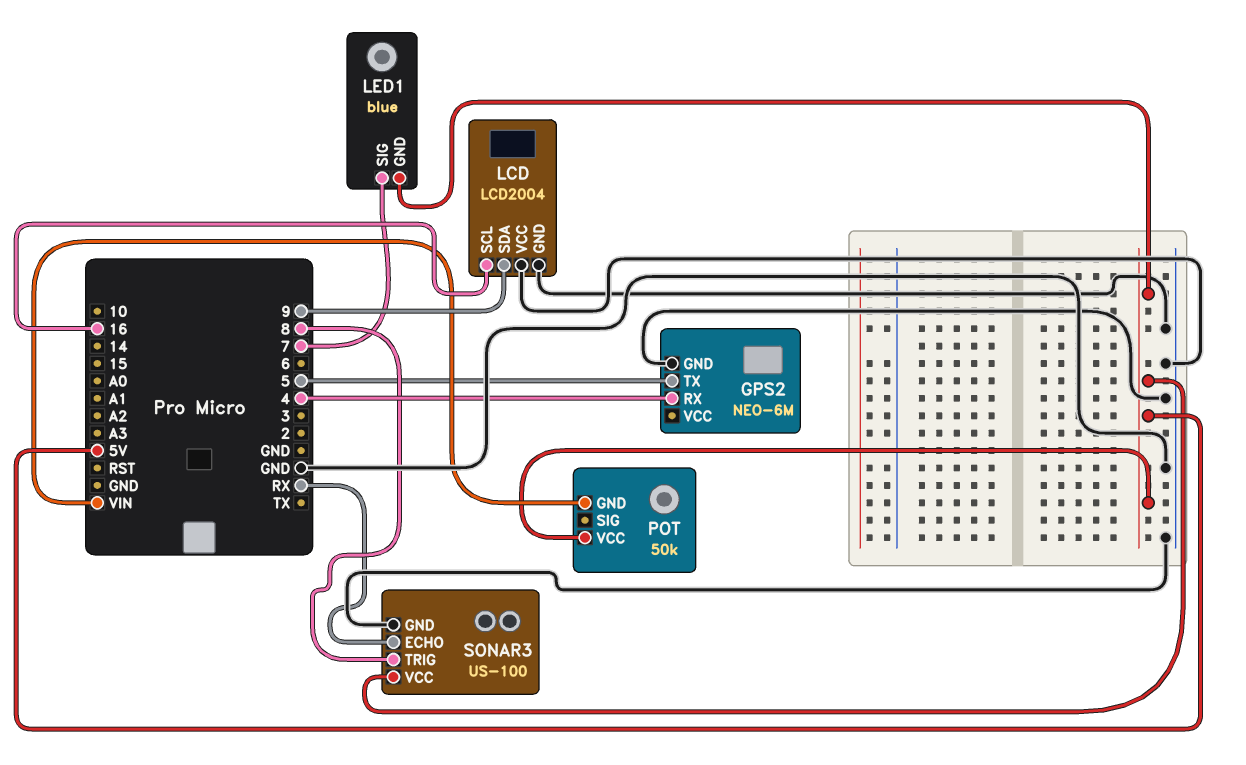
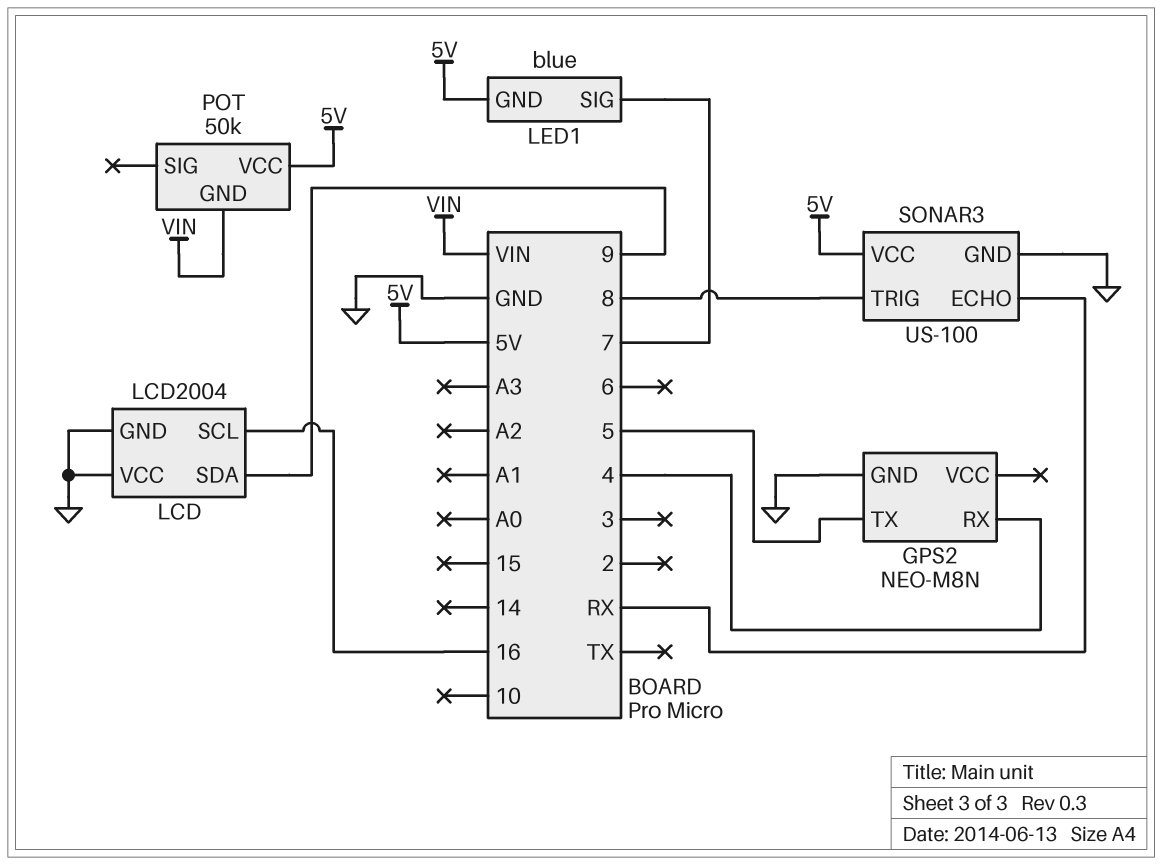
GPS2: NEO-6M -> NEO-M8N

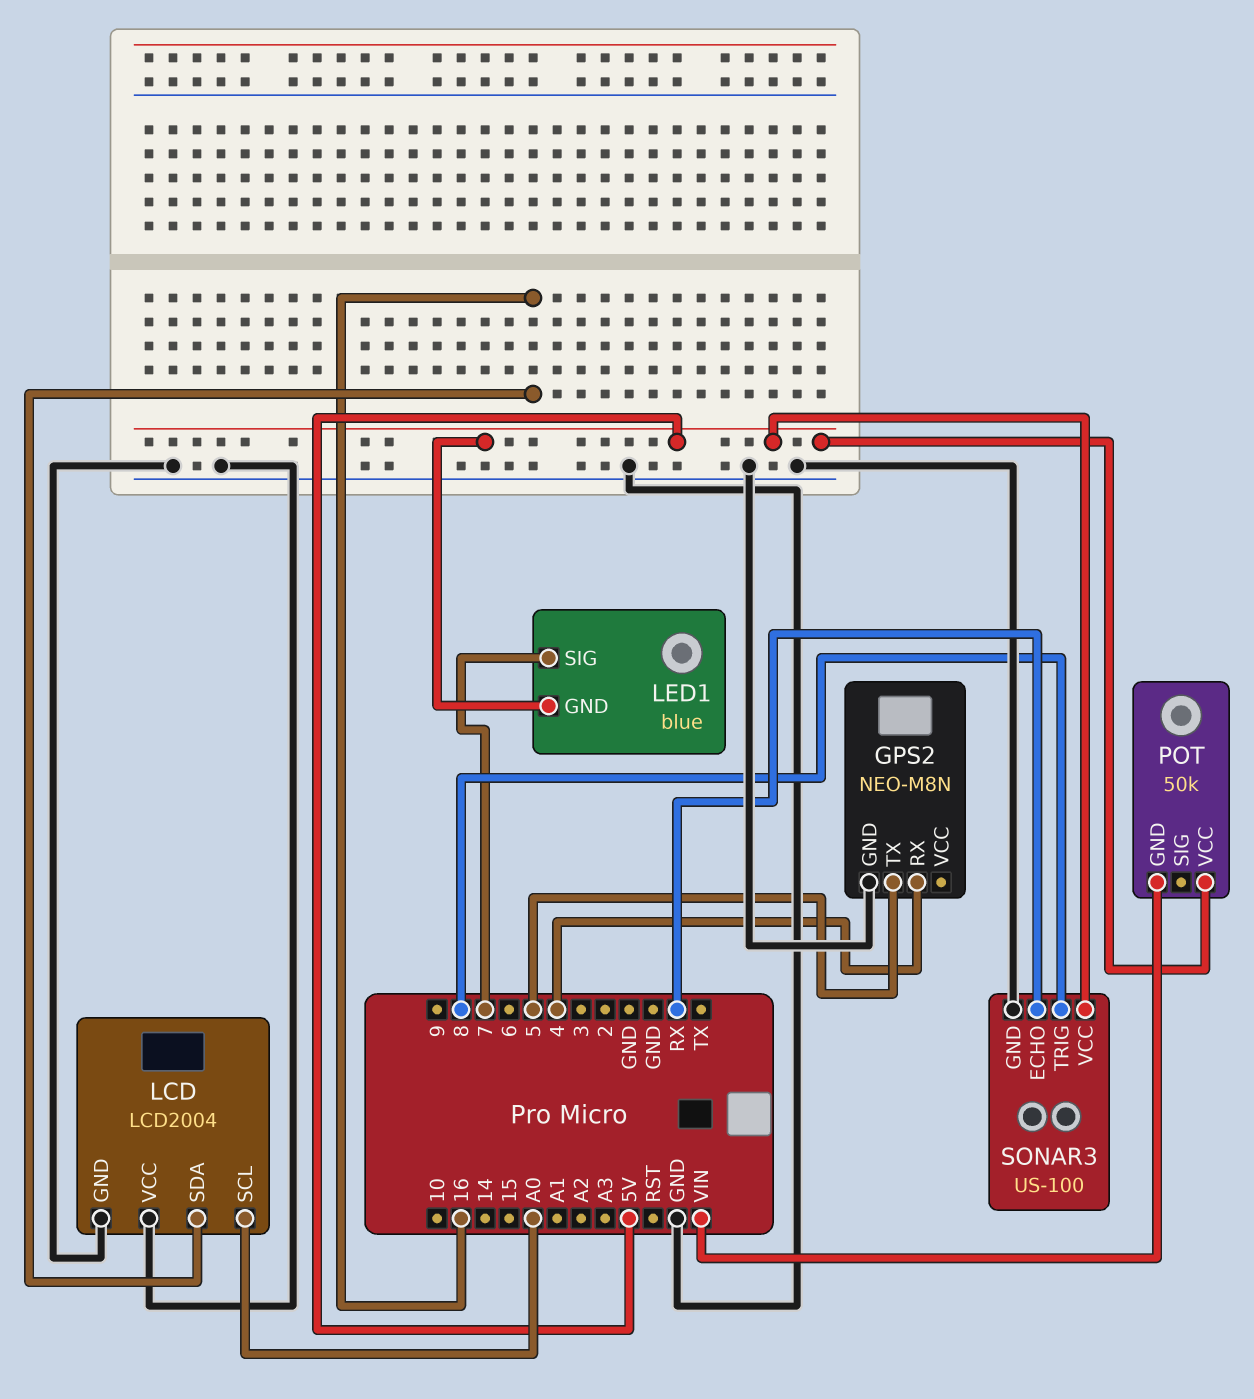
LCD pin SCL: 16 -> A0
LCD pin SDA: 9 -> 16

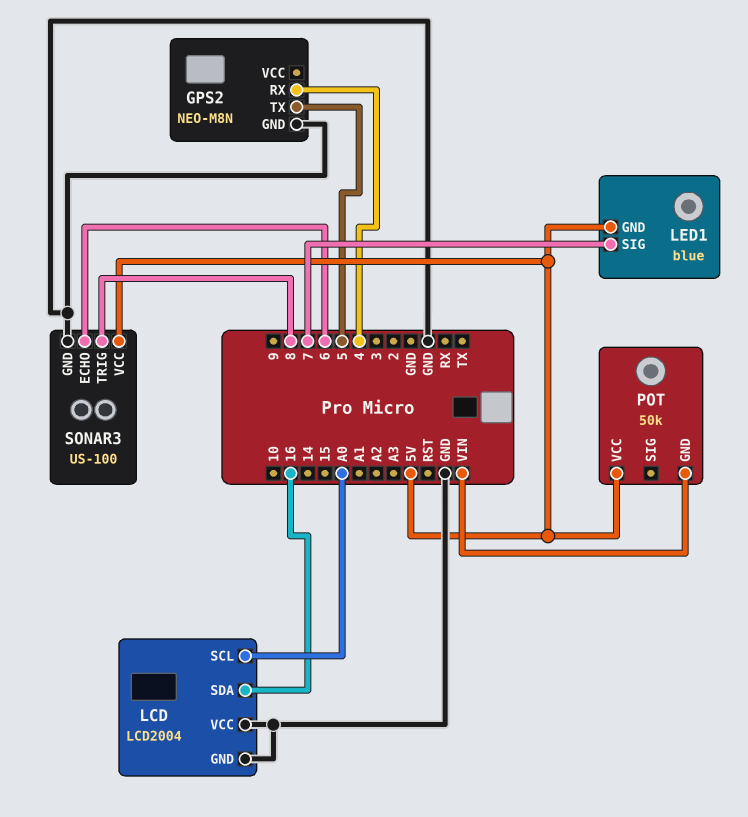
SONAR3 pin ECHO: RX -> 6

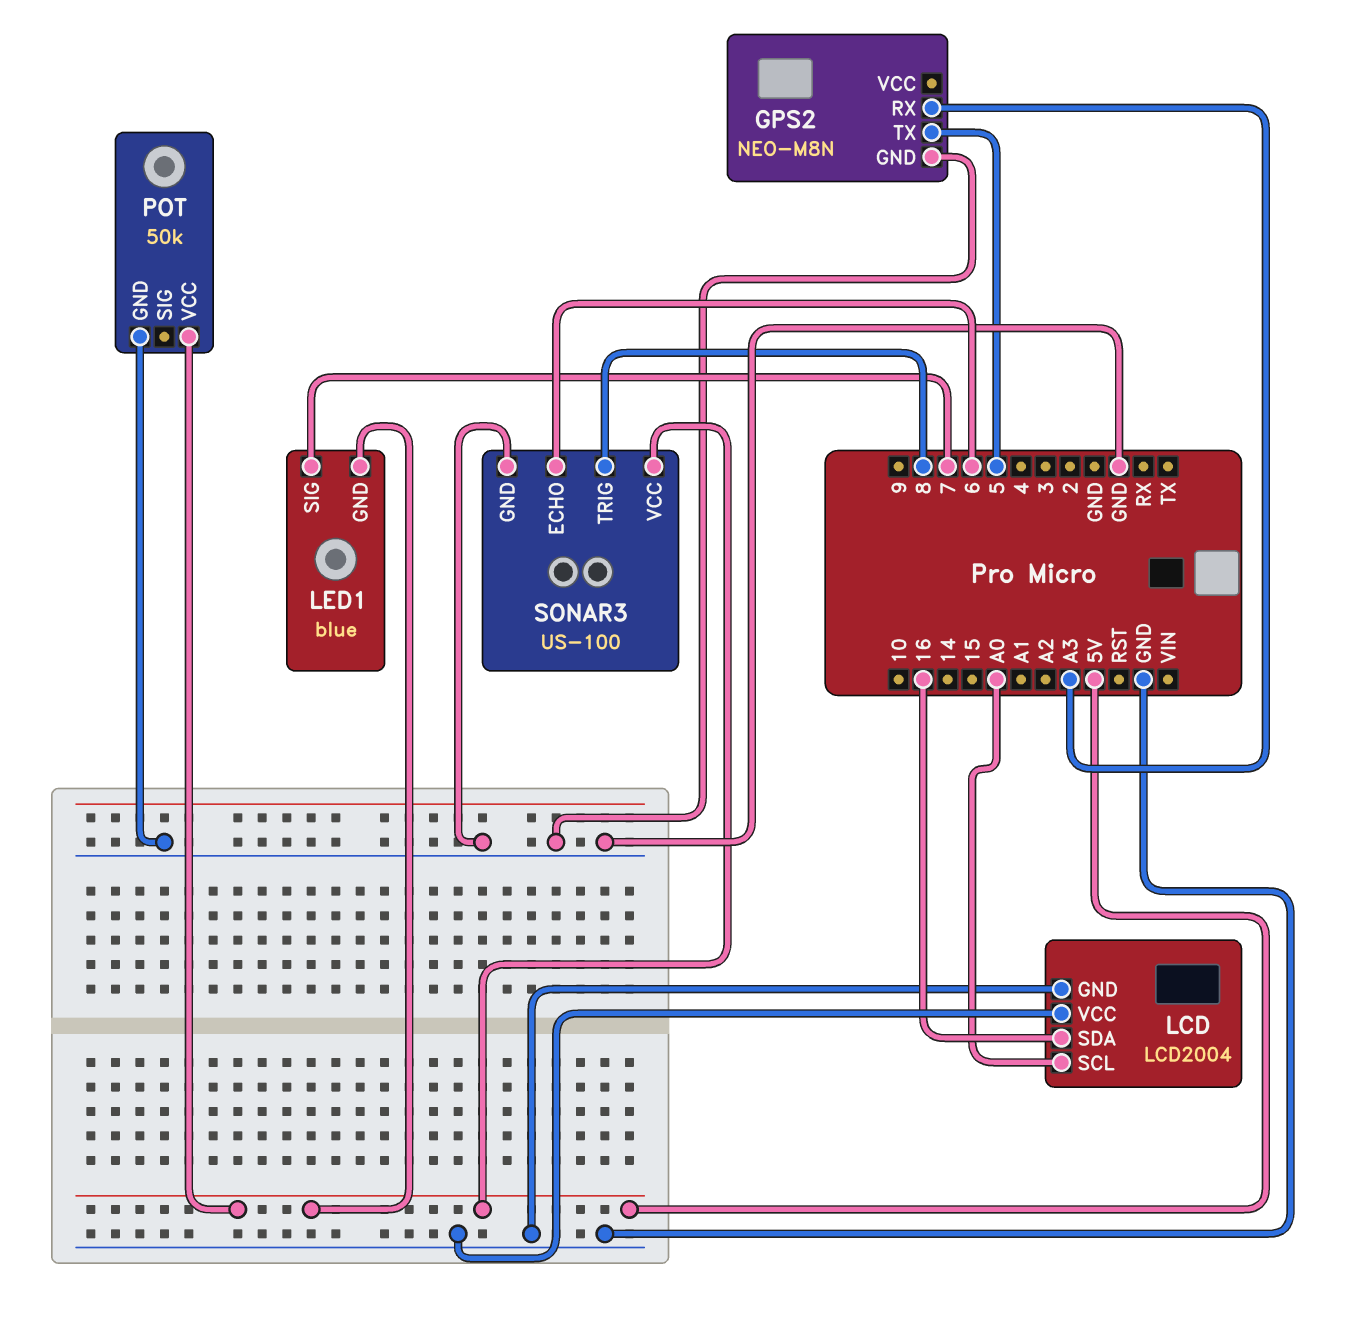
GPS2 pin RX: 4 -> A3
POT pin GND: VIN -> GND

